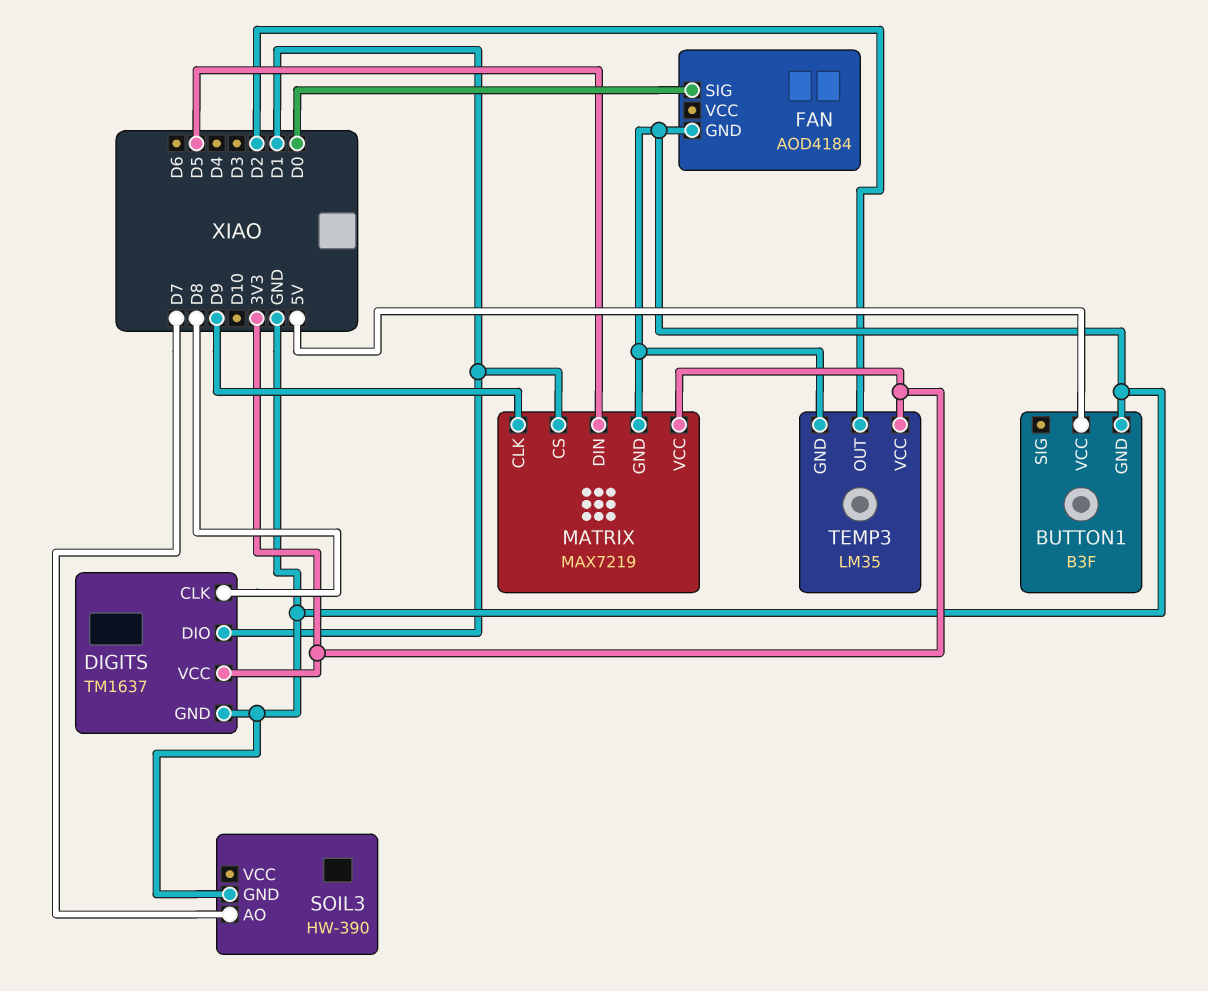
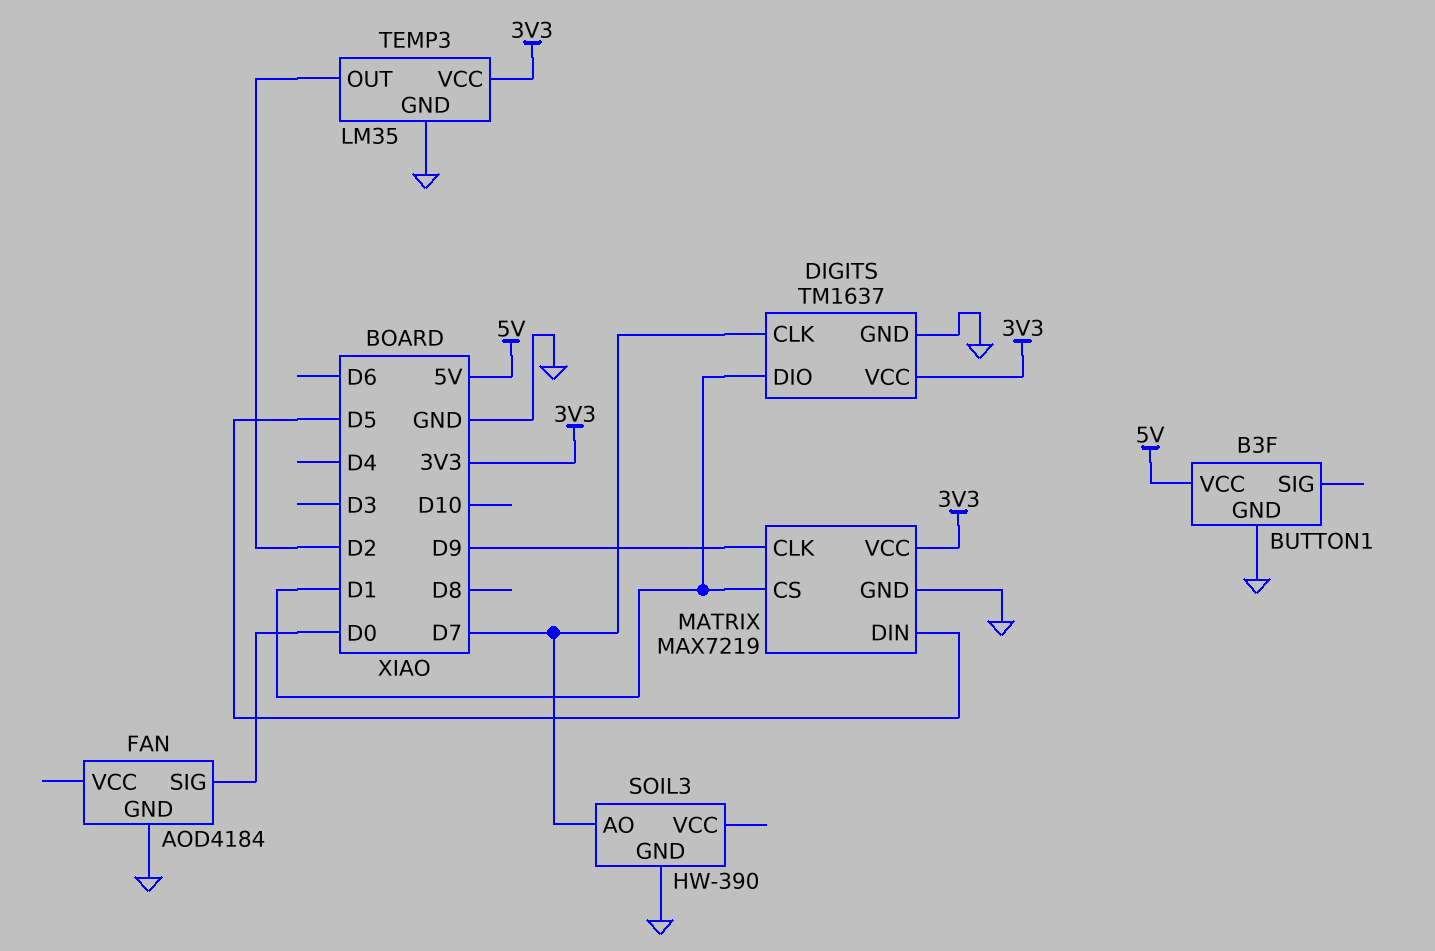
DIGITS pin CLK: D8 -> D7

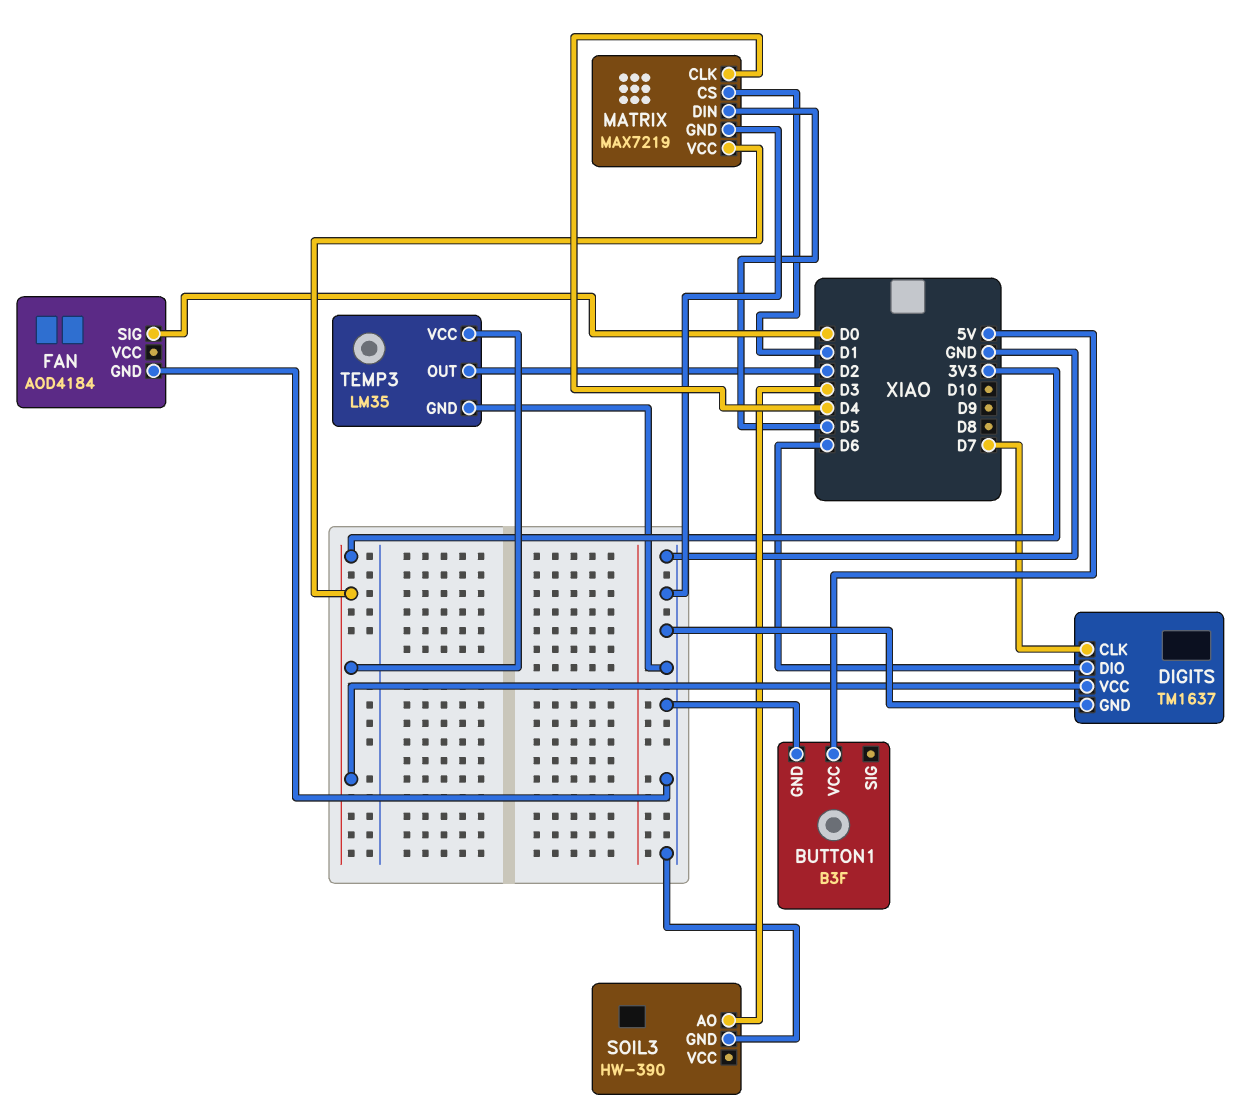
DIGITS pin DIO: D1 -> D6
MATRIX pin CLK: D9 -> D4
SOIL3 pin AO: D7 -> D3

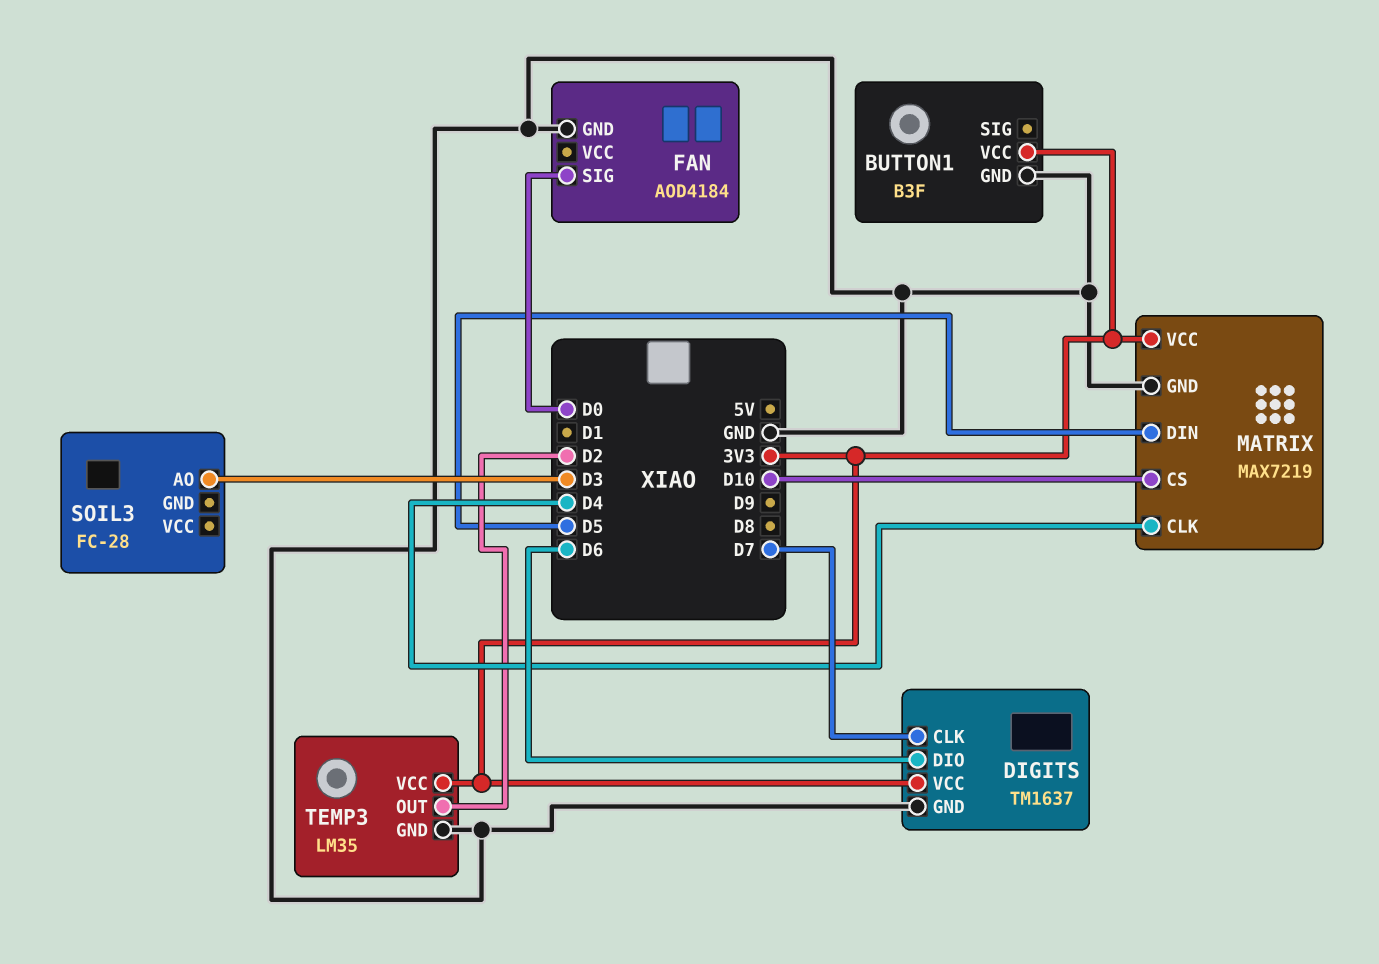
BUTTON1 pin VCC: 5V -> 3V3
MATRIX pin CS: D1 -> D10
SOIL3: HW-390 -> FC-28
SOIL3 pin GND: GND -> none

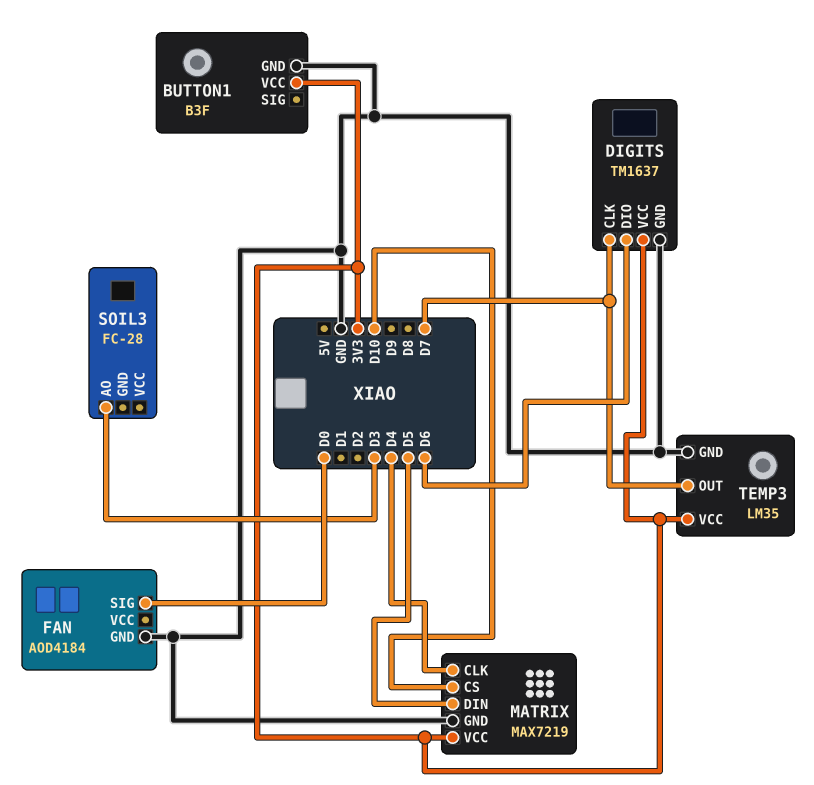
TEMP3 pin OUT: D2 -> D7

